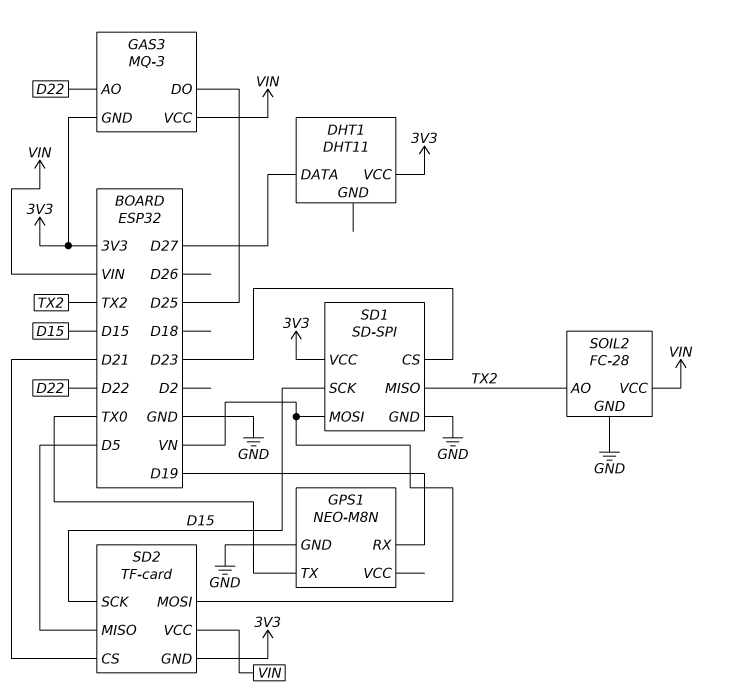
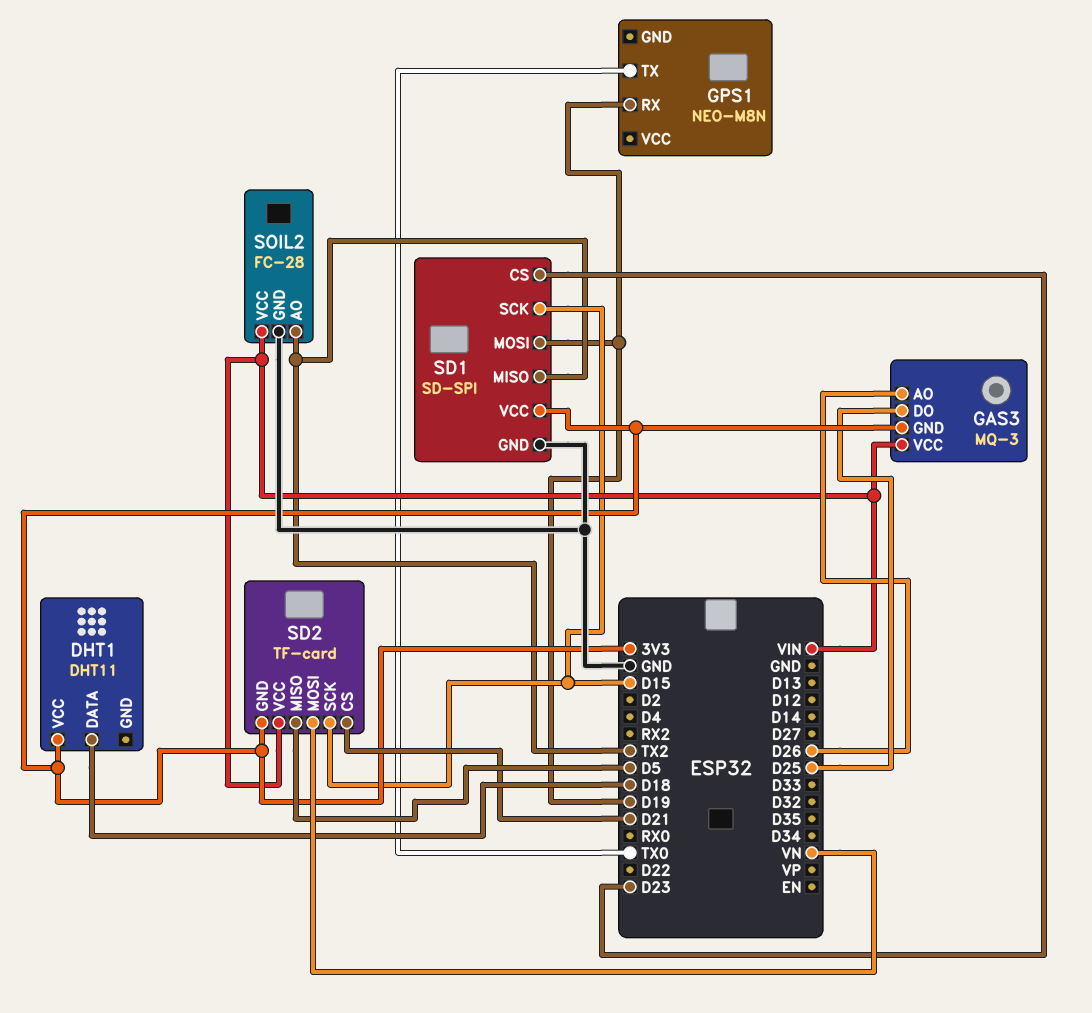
DHT1 pin DATA: D27 -> D18
GAS3 pin AO: D22 -> D26
GPS1 pin GND: GND -> none
SD1 pin MOSI: VN -> D19

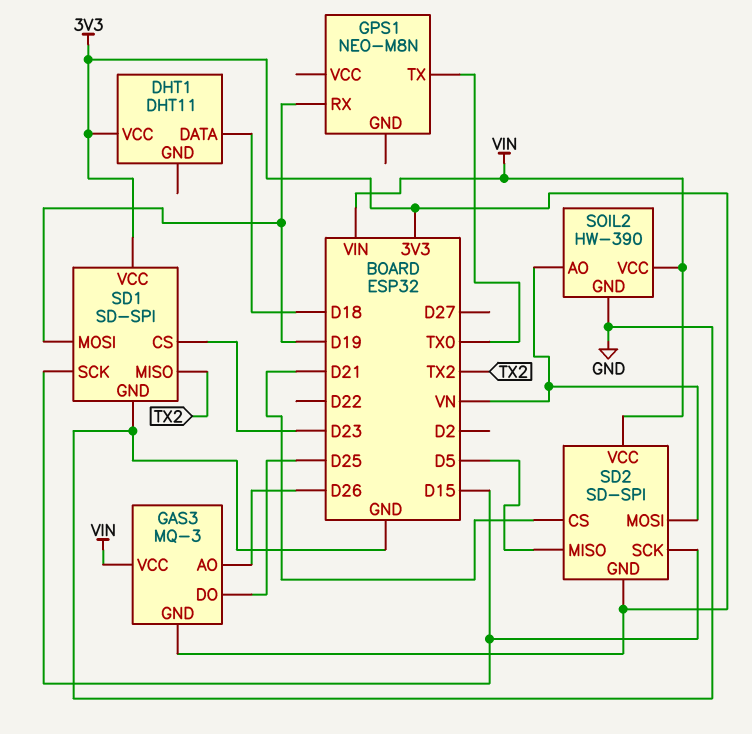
SD2: TF-card -> SD-SPI
SOIL2: FC-28 -> HW-390
SOIL2 pin AO: TX2 -> VN

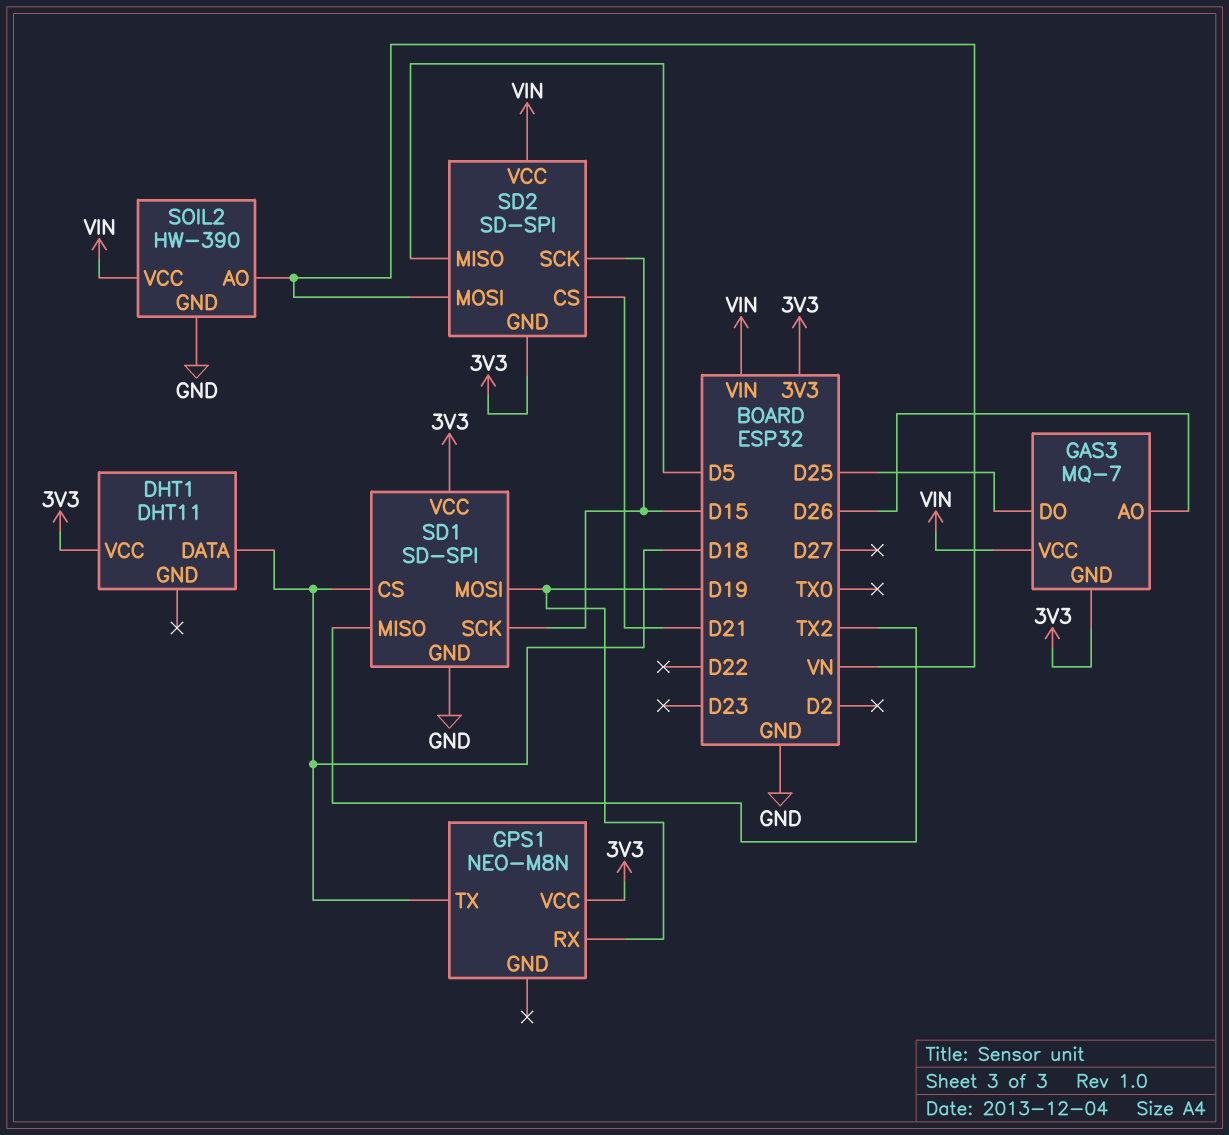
GAS3: MQ-3 -> MQ-7
GPS1 pin TX: TX0 -> D18
GPS1 pin VCC: none -> 3V3
SD1 pin CS: D23 -> D18

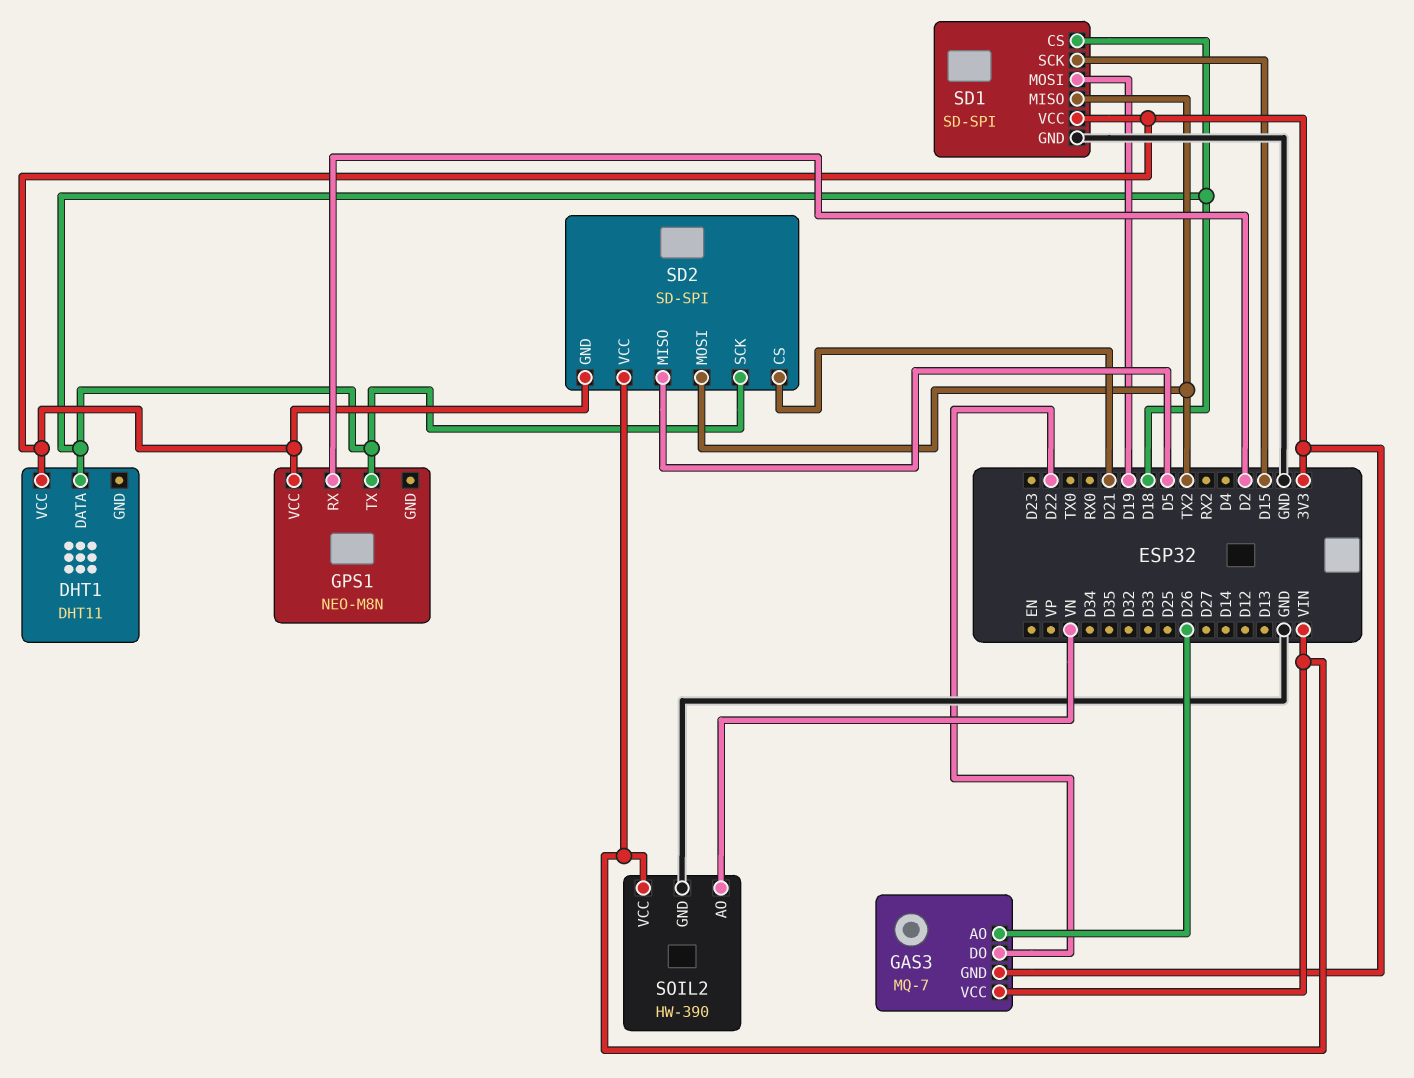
GAS3 pin DO: D25 -> D22
GPS1 pin RX: D19 -> D2
SD2 pin MOSI: VN -> TX2
SD2 pin SCK: D15 -> D18

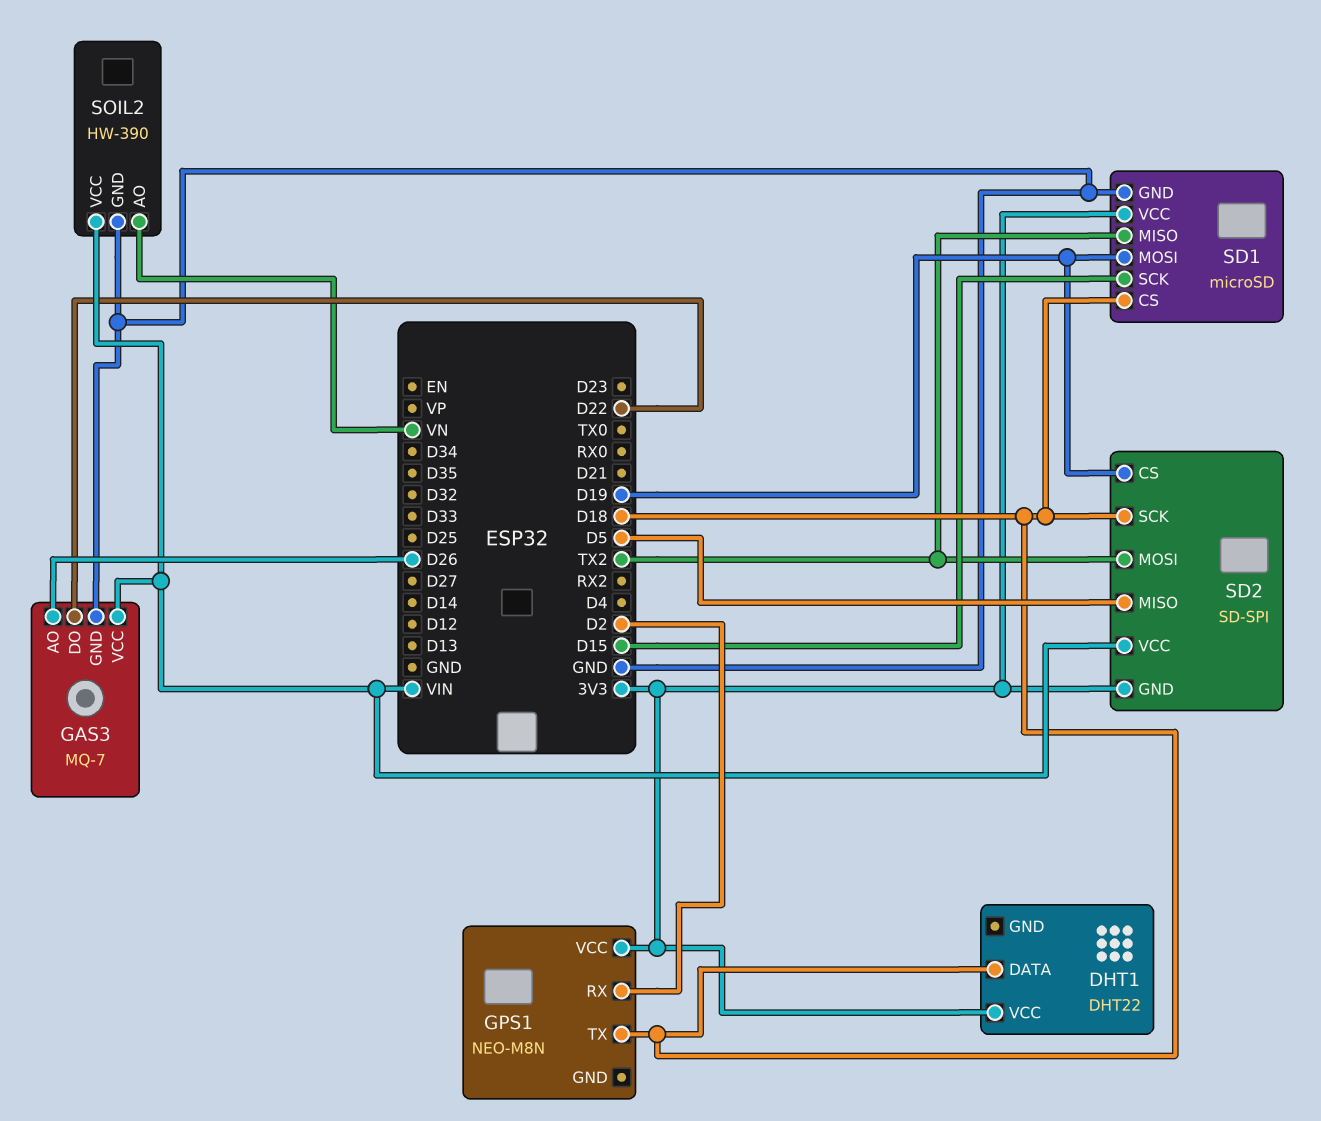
DHT1: DHT11 -> DHT22
GAS3 pin GND: 3V3 -> GND
SD1: SD-SPI -> microSD
SD2 pin CS: D21 -> D19

